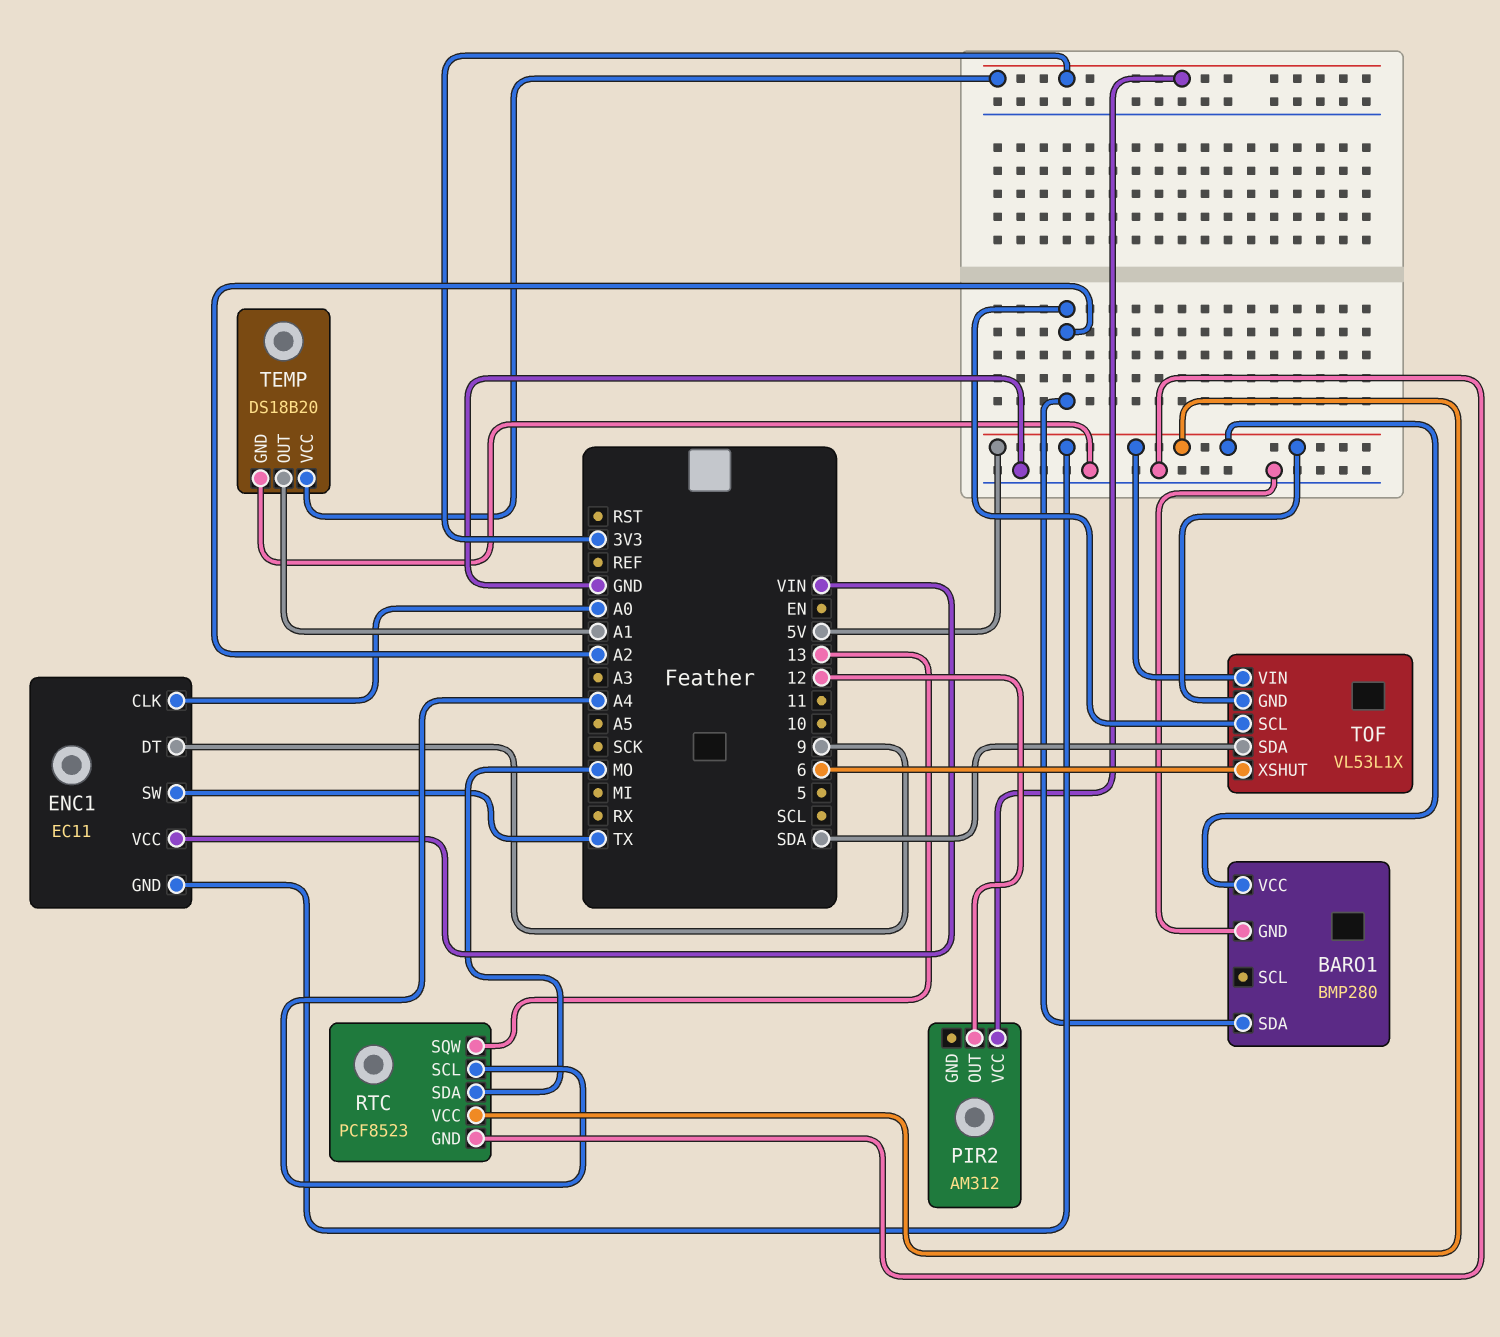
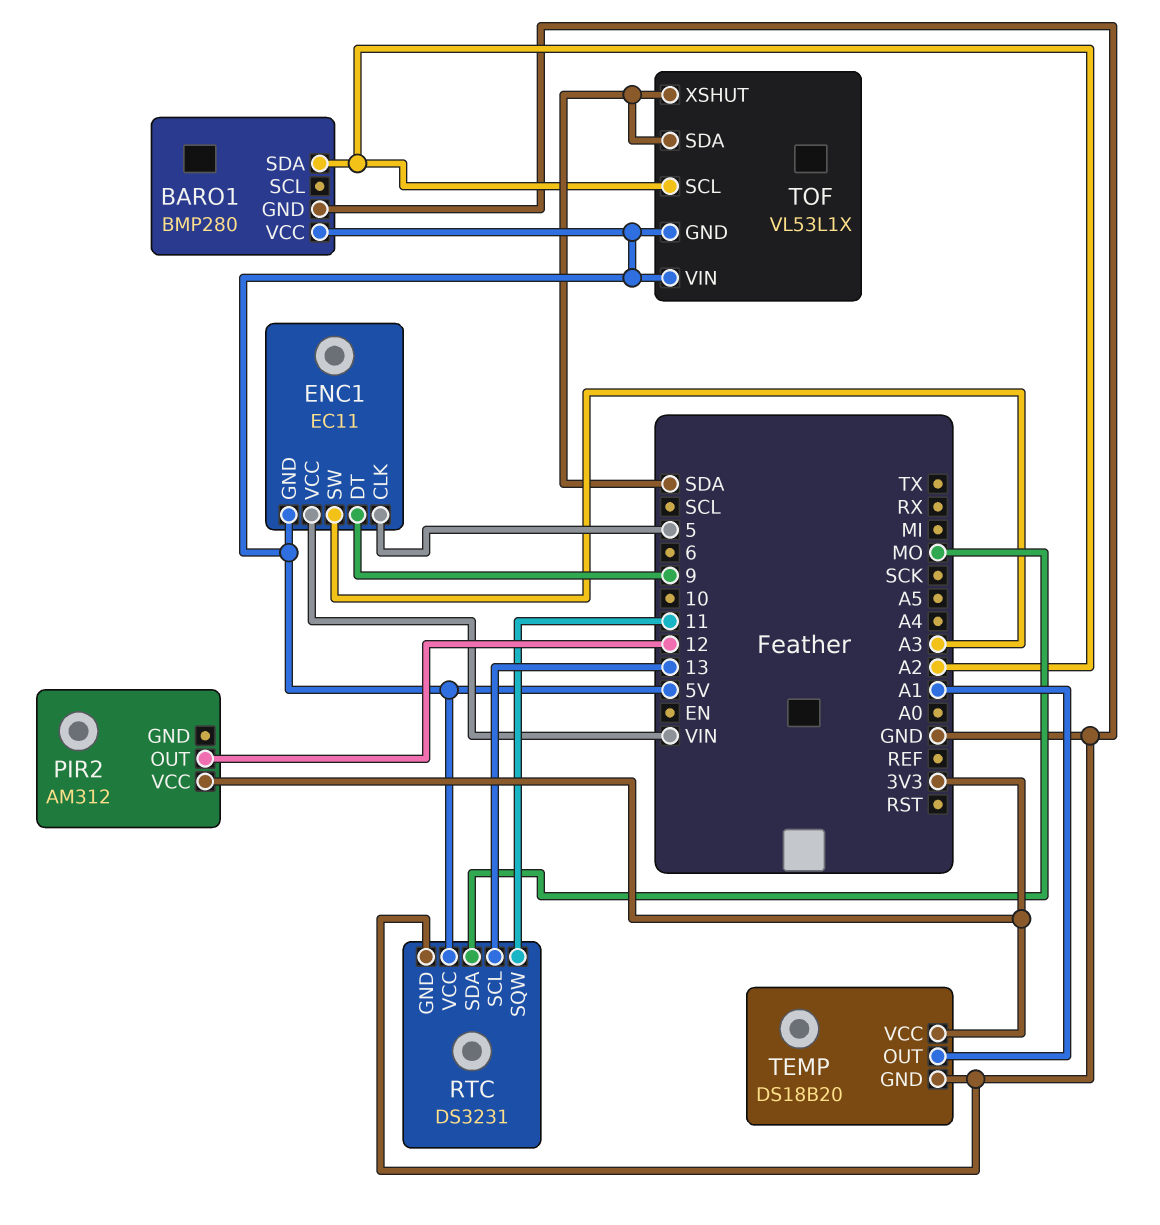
ENC1 pin CLK: A0 -> 5
ENC1 pin SW: TX -> A3
RTC: PCF8523 -> DS3231
RTC pin SCL: A4 -> 13
RTC pin SQW: 13 -> 11
TOF pin XSHUT: 6 -> SDA

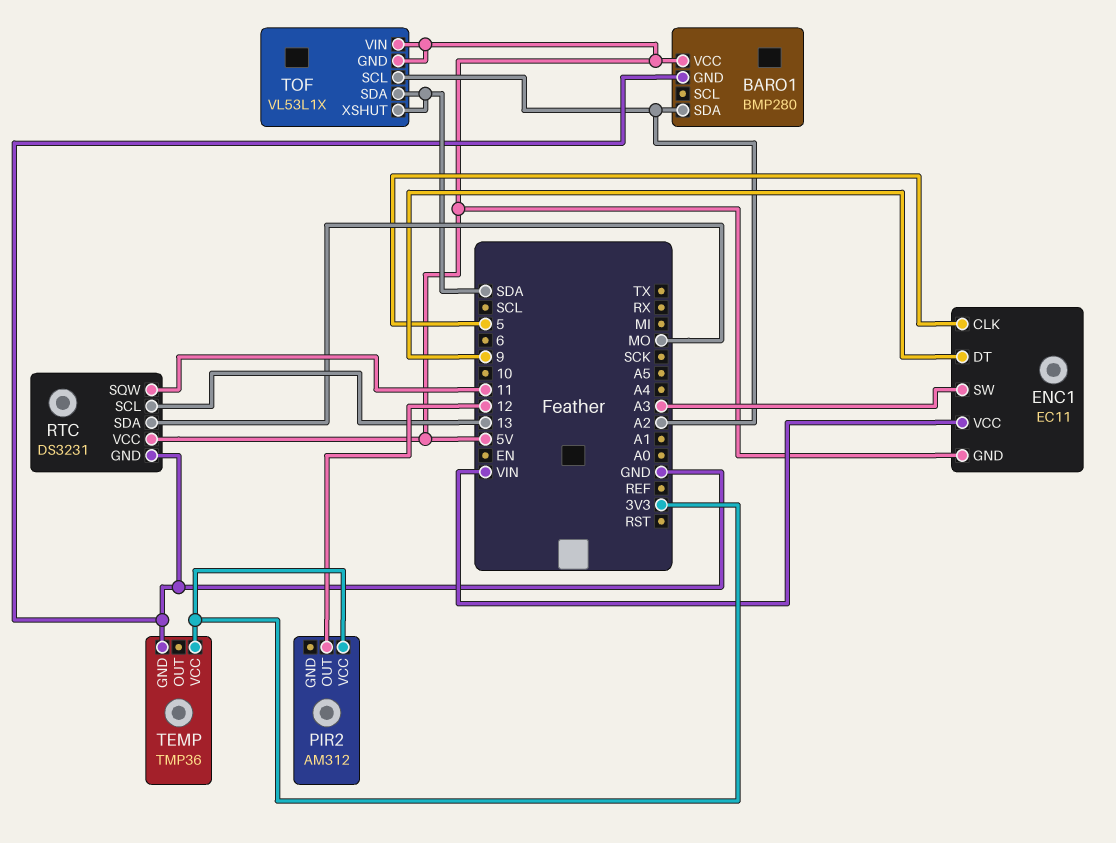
TEMP: DS18B20 -> TMP36
TEMP pin OUT: A1 -> none

